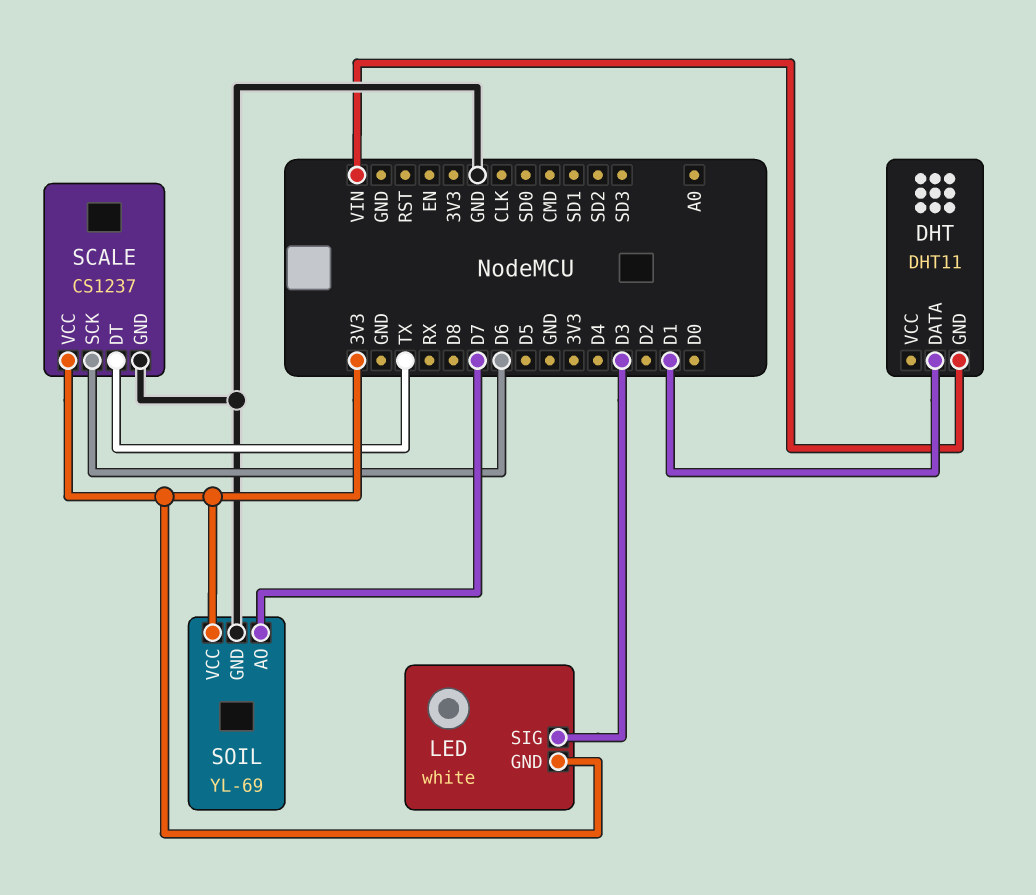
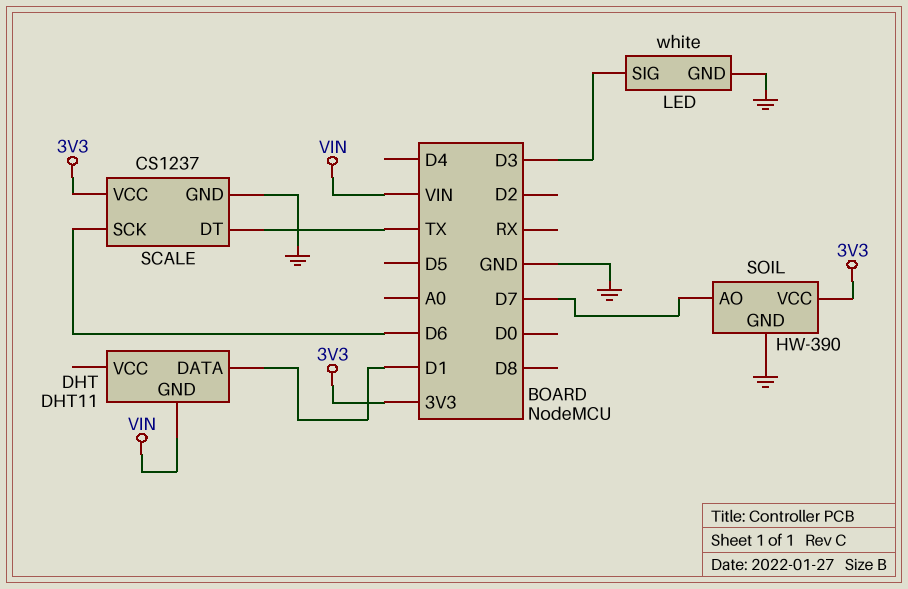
LED pin GND: 3V3 -> GND
SOIL: YL-69 -> HW-390

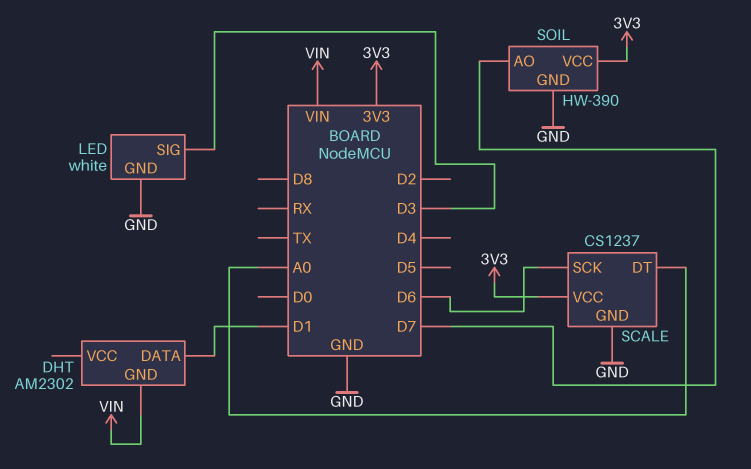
DHT: DHT11 -> AM2302
SCALE pin DT: TX -> A0

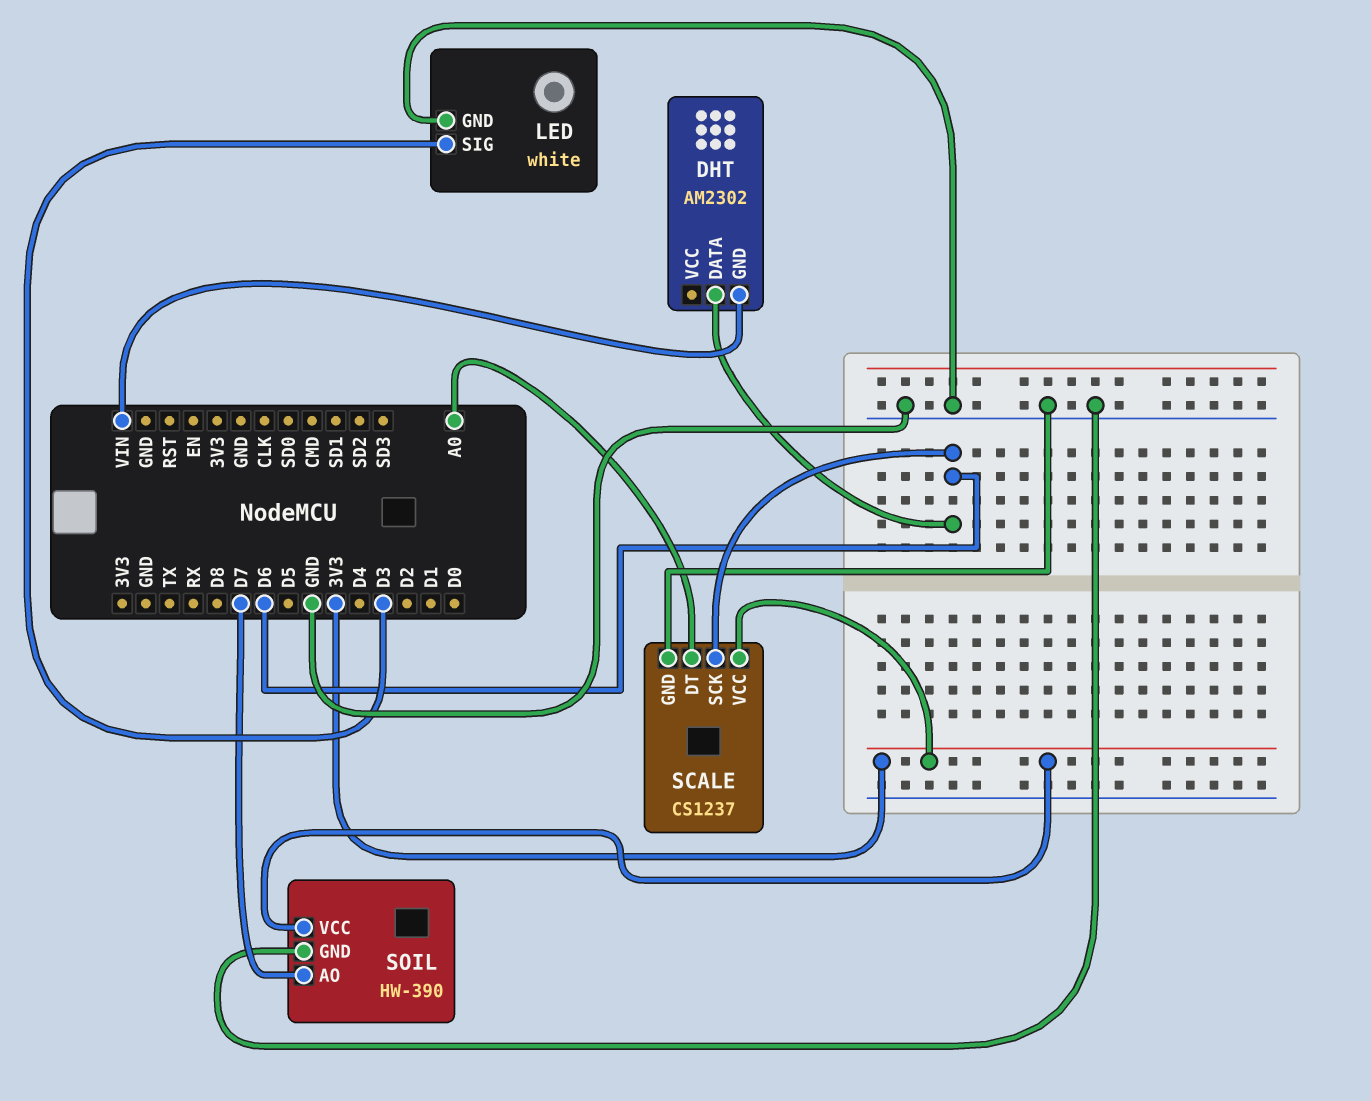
DHT pin DATA: D1 -> D6

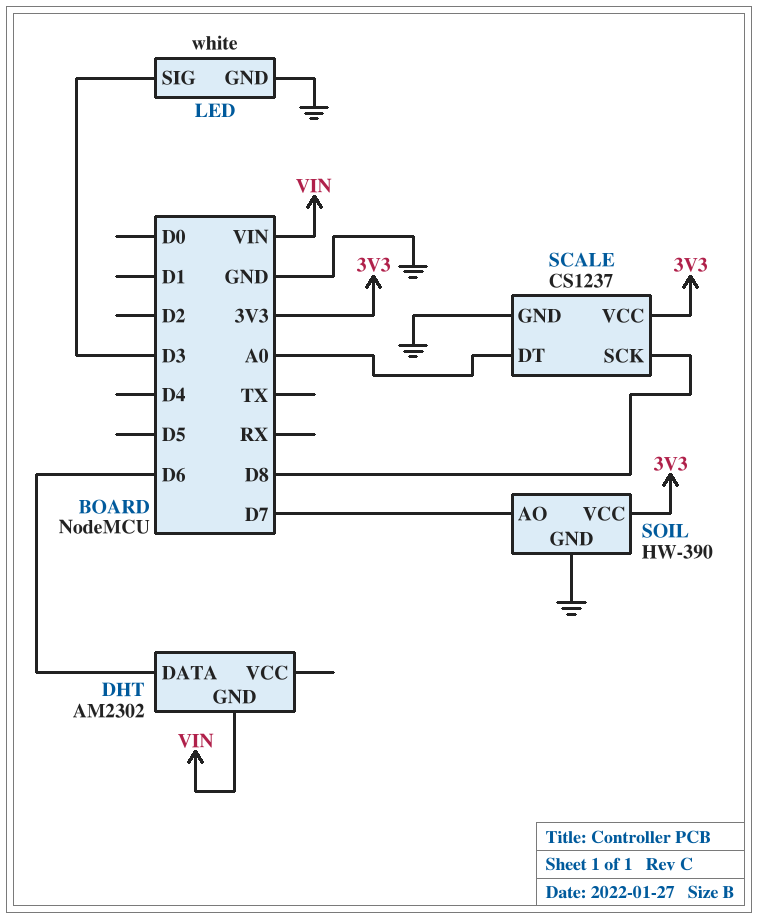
SCALE pin SCK: D6 -> D8

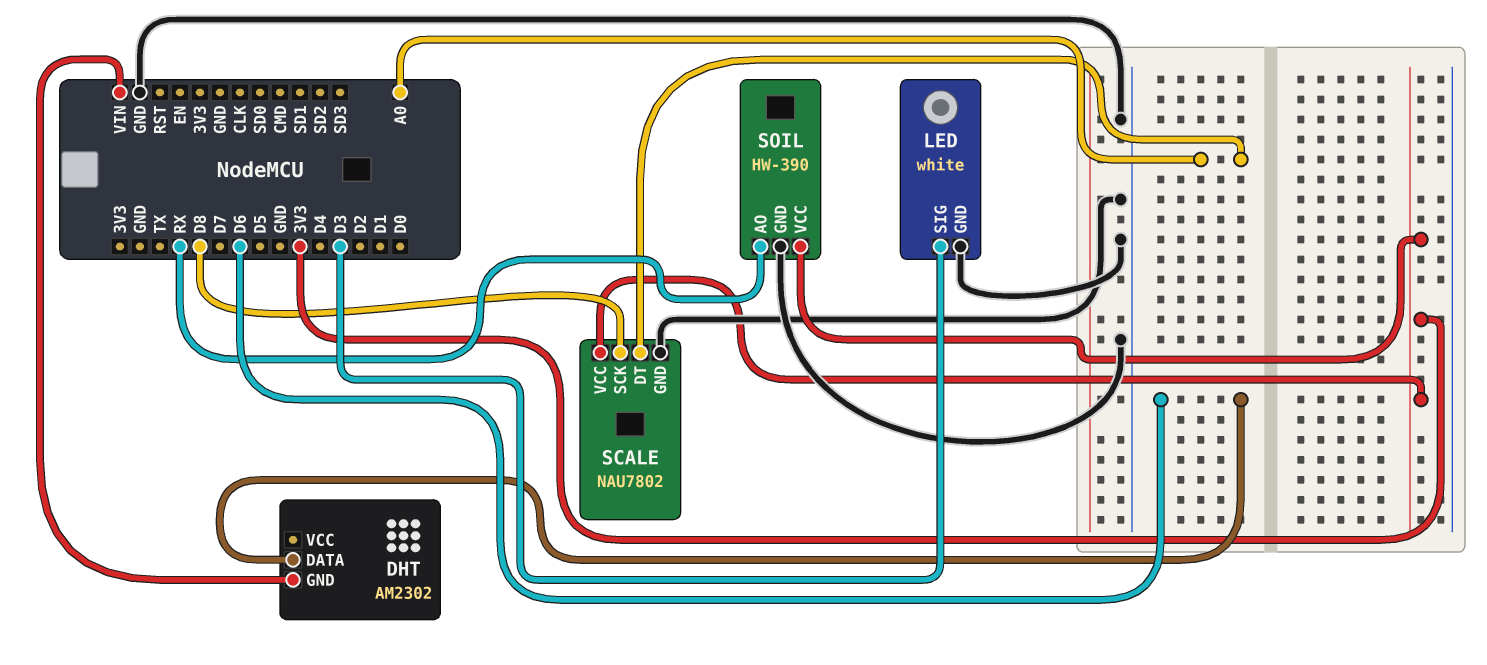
SCALE: CS1237 -> NAU7802
SOIL pin AO: D7 -> RX

